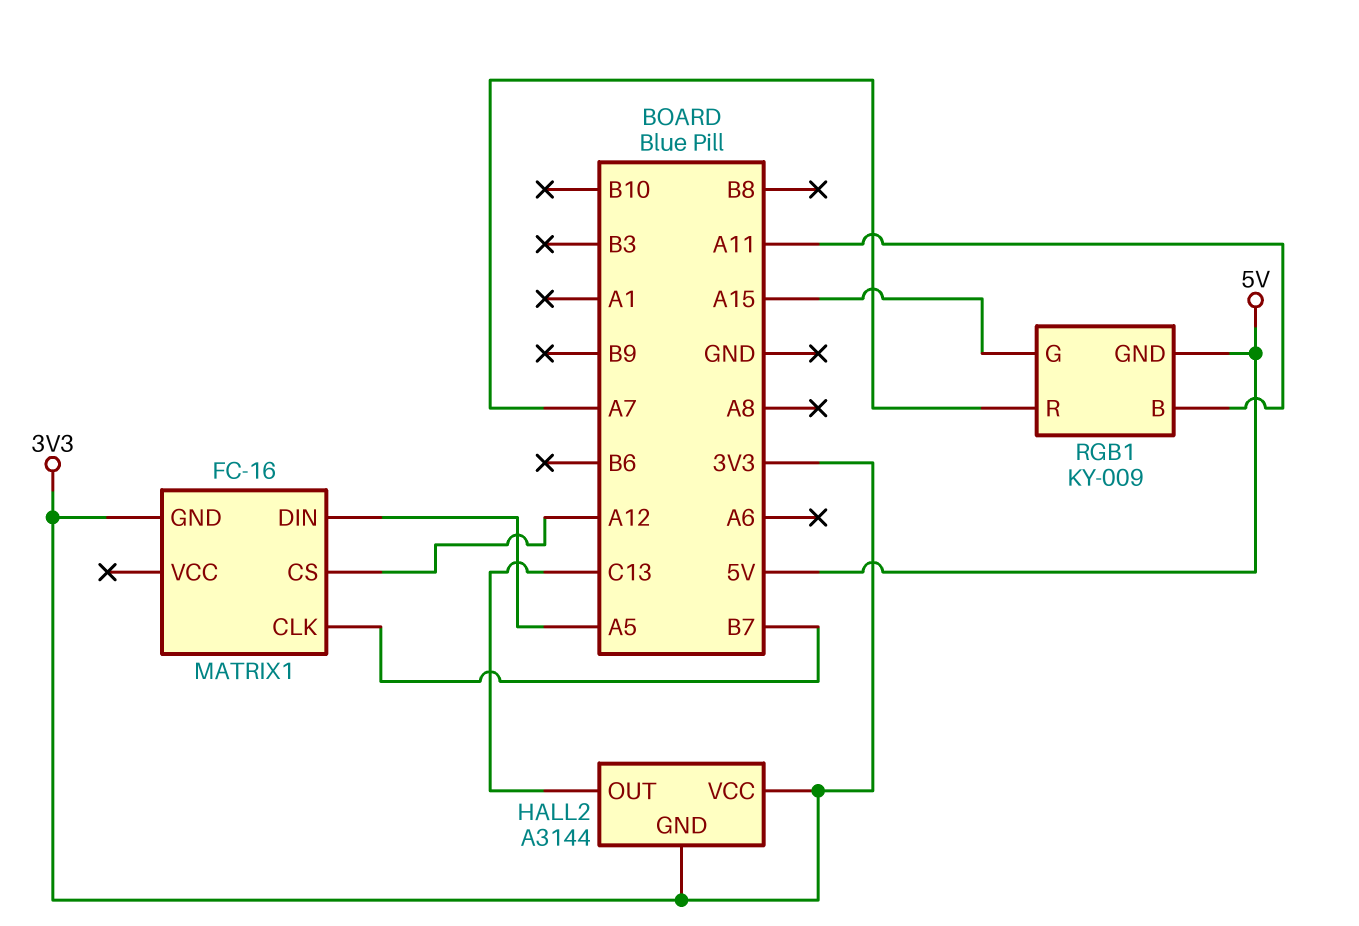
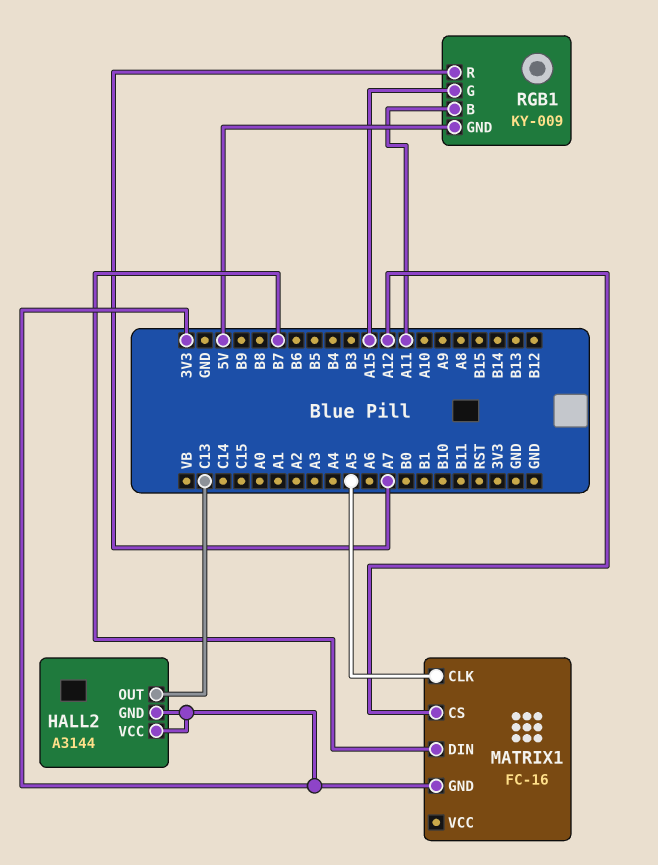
MATRIX1 pin CLK: B7 -> A5
MATRIX1 pin DIN: A5 -> B7

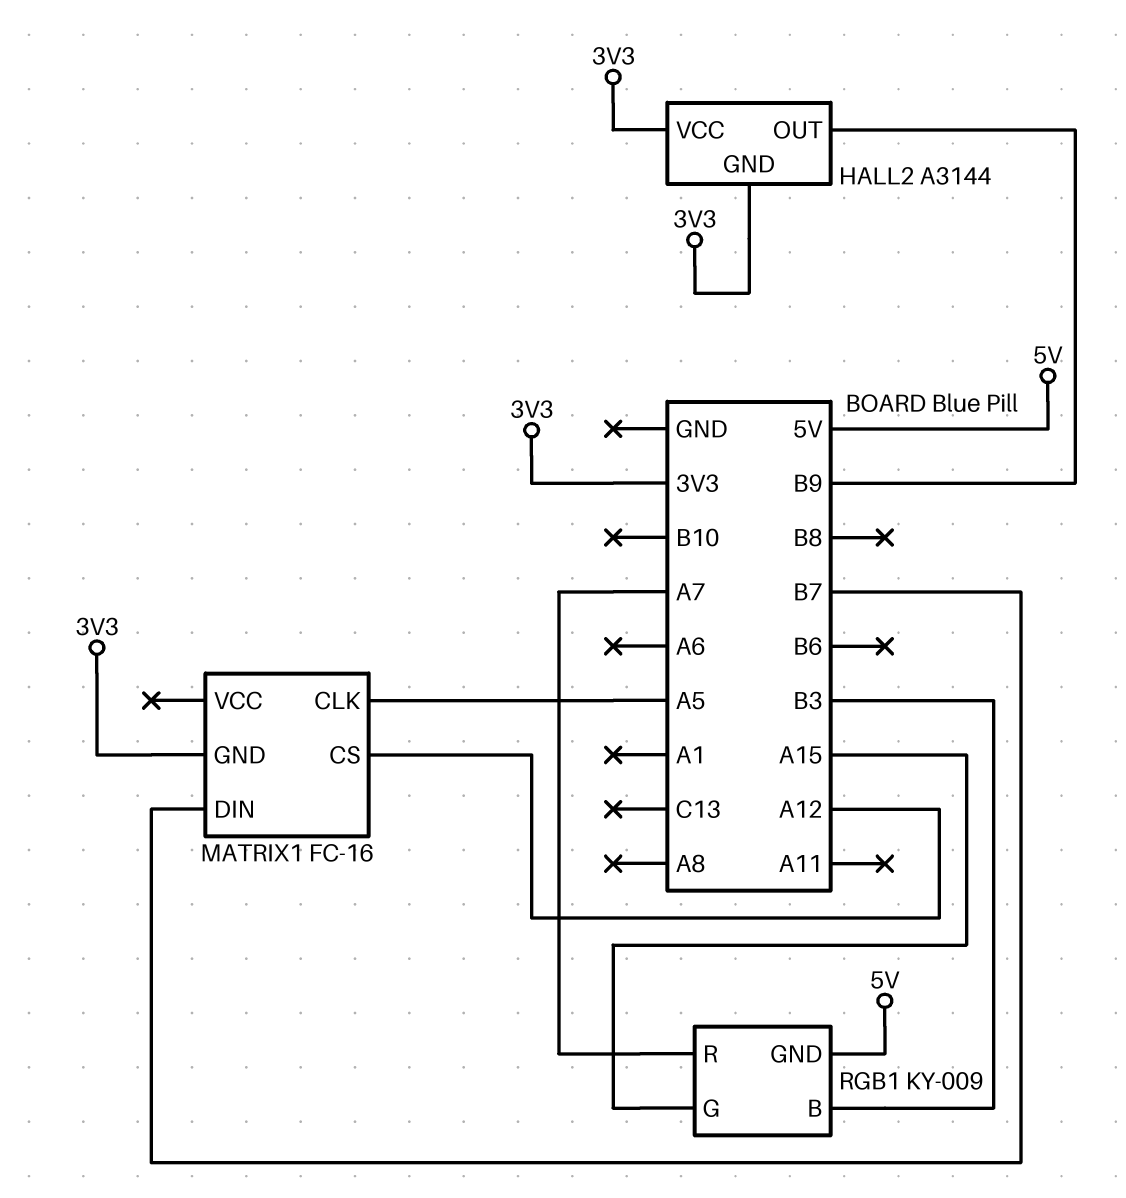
HALL2 pin OUT: C13 -> B9
RGB1 pin B: A11 -> B3

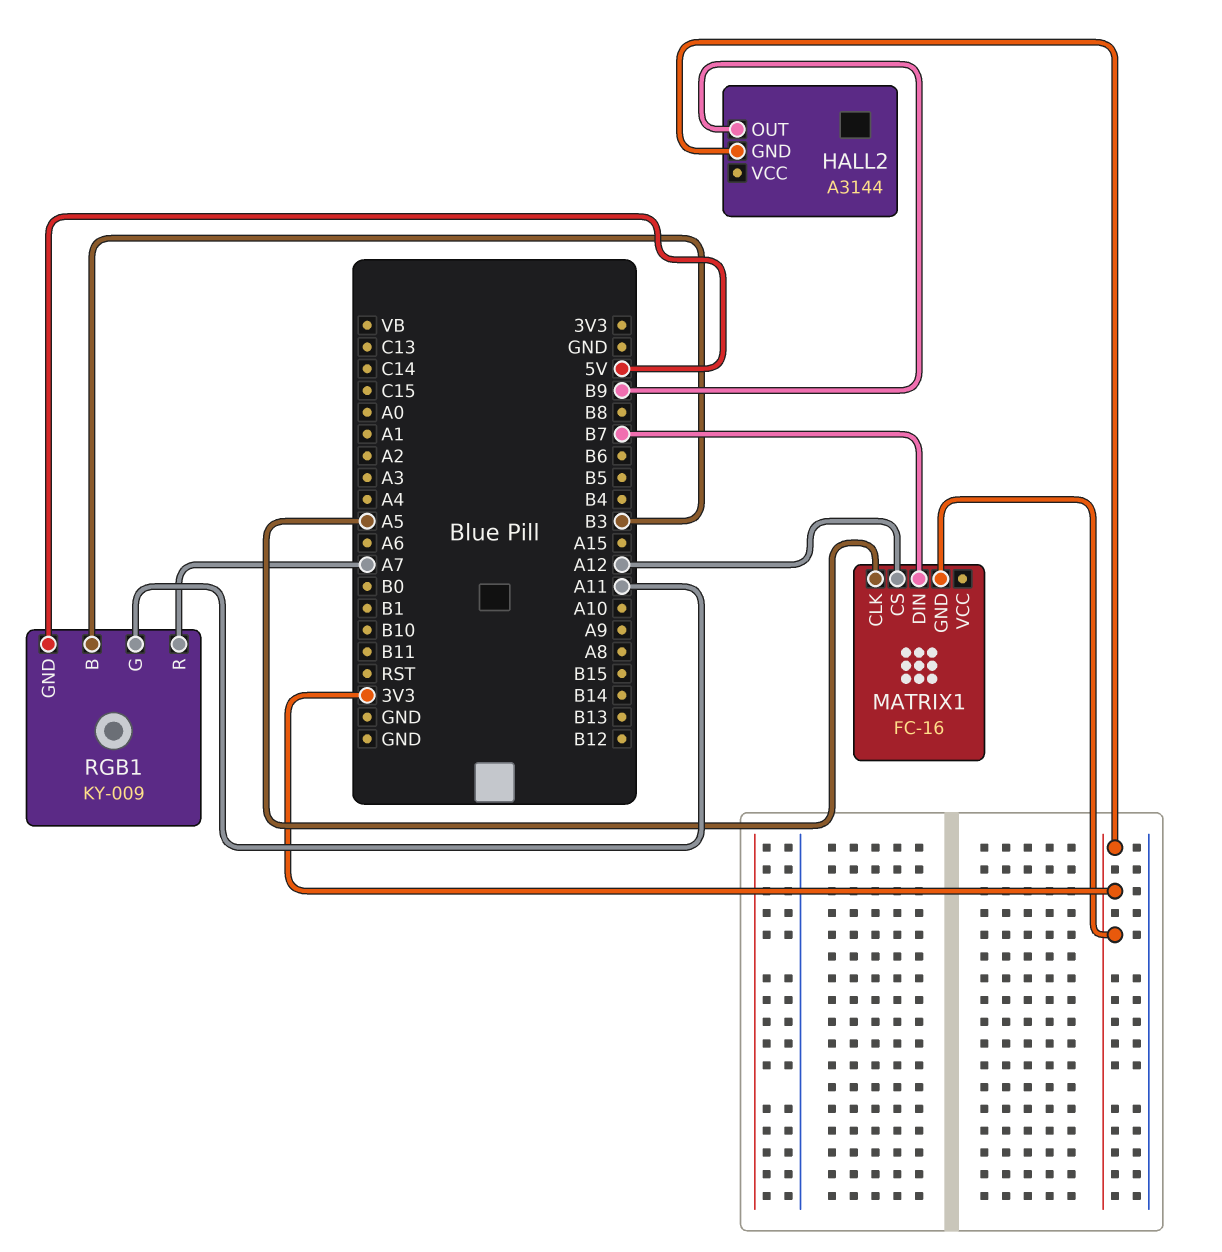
HALL2 pin VCC: 3V3 -> none
RGB1 pin G: A15 -> A11

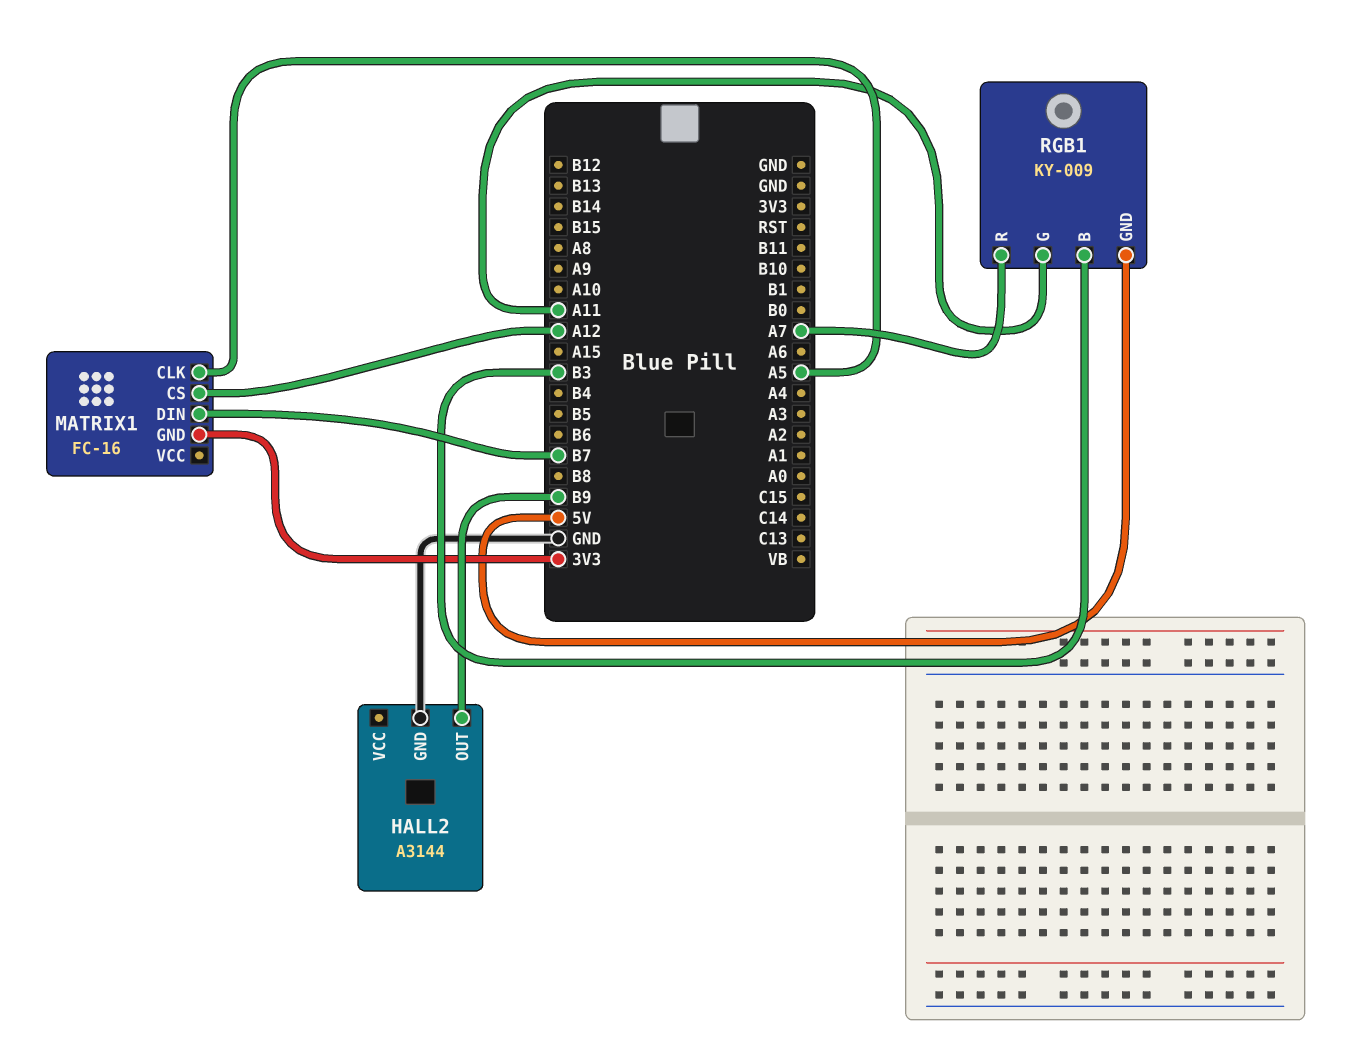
HALL2 pin GND: 3V3 -> GND

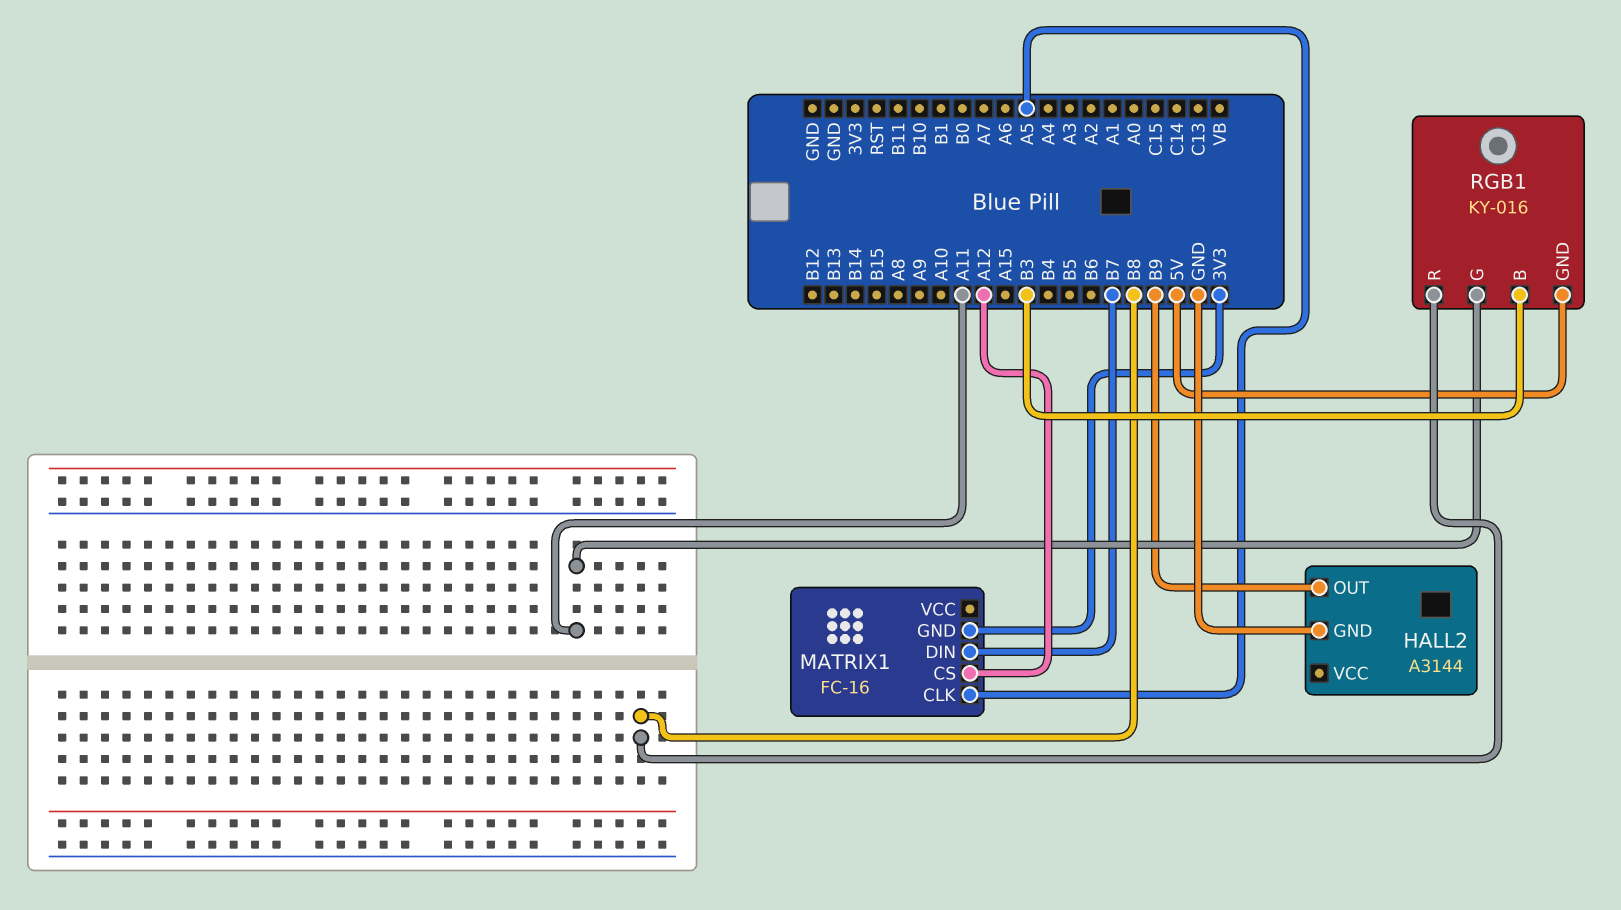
RGB1: KY-009 -> KY-016
RGB1 pin R: A7 -> B8

